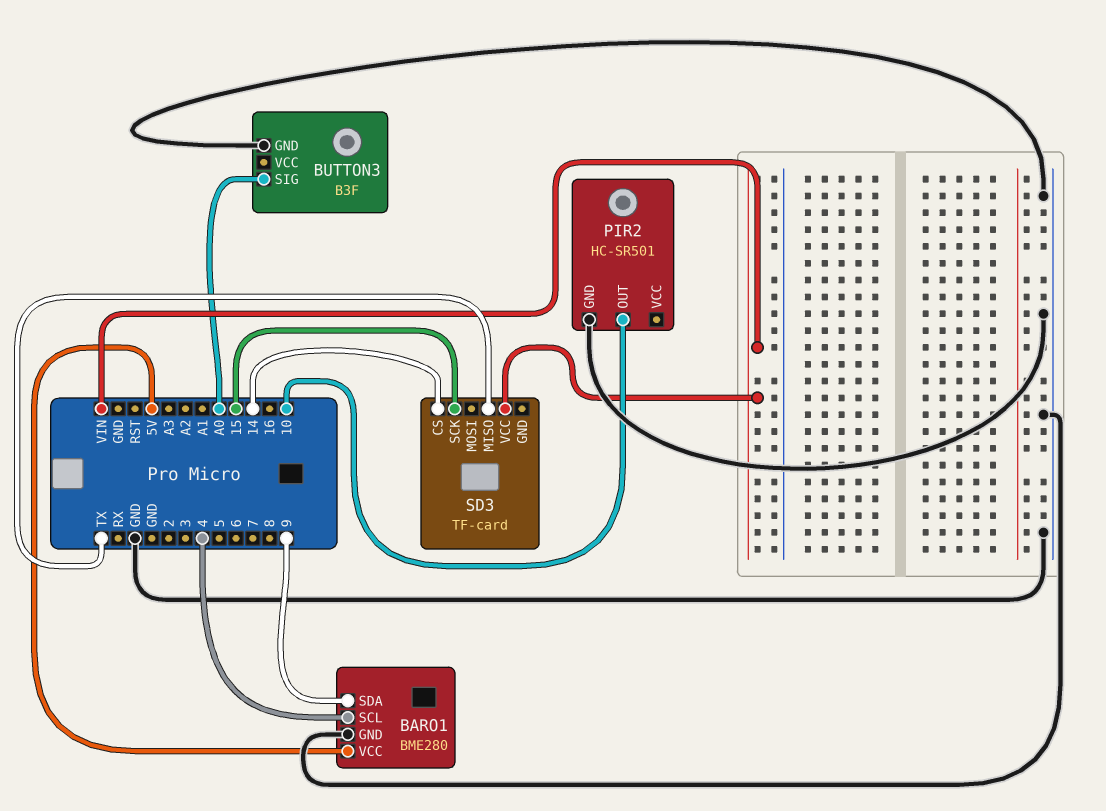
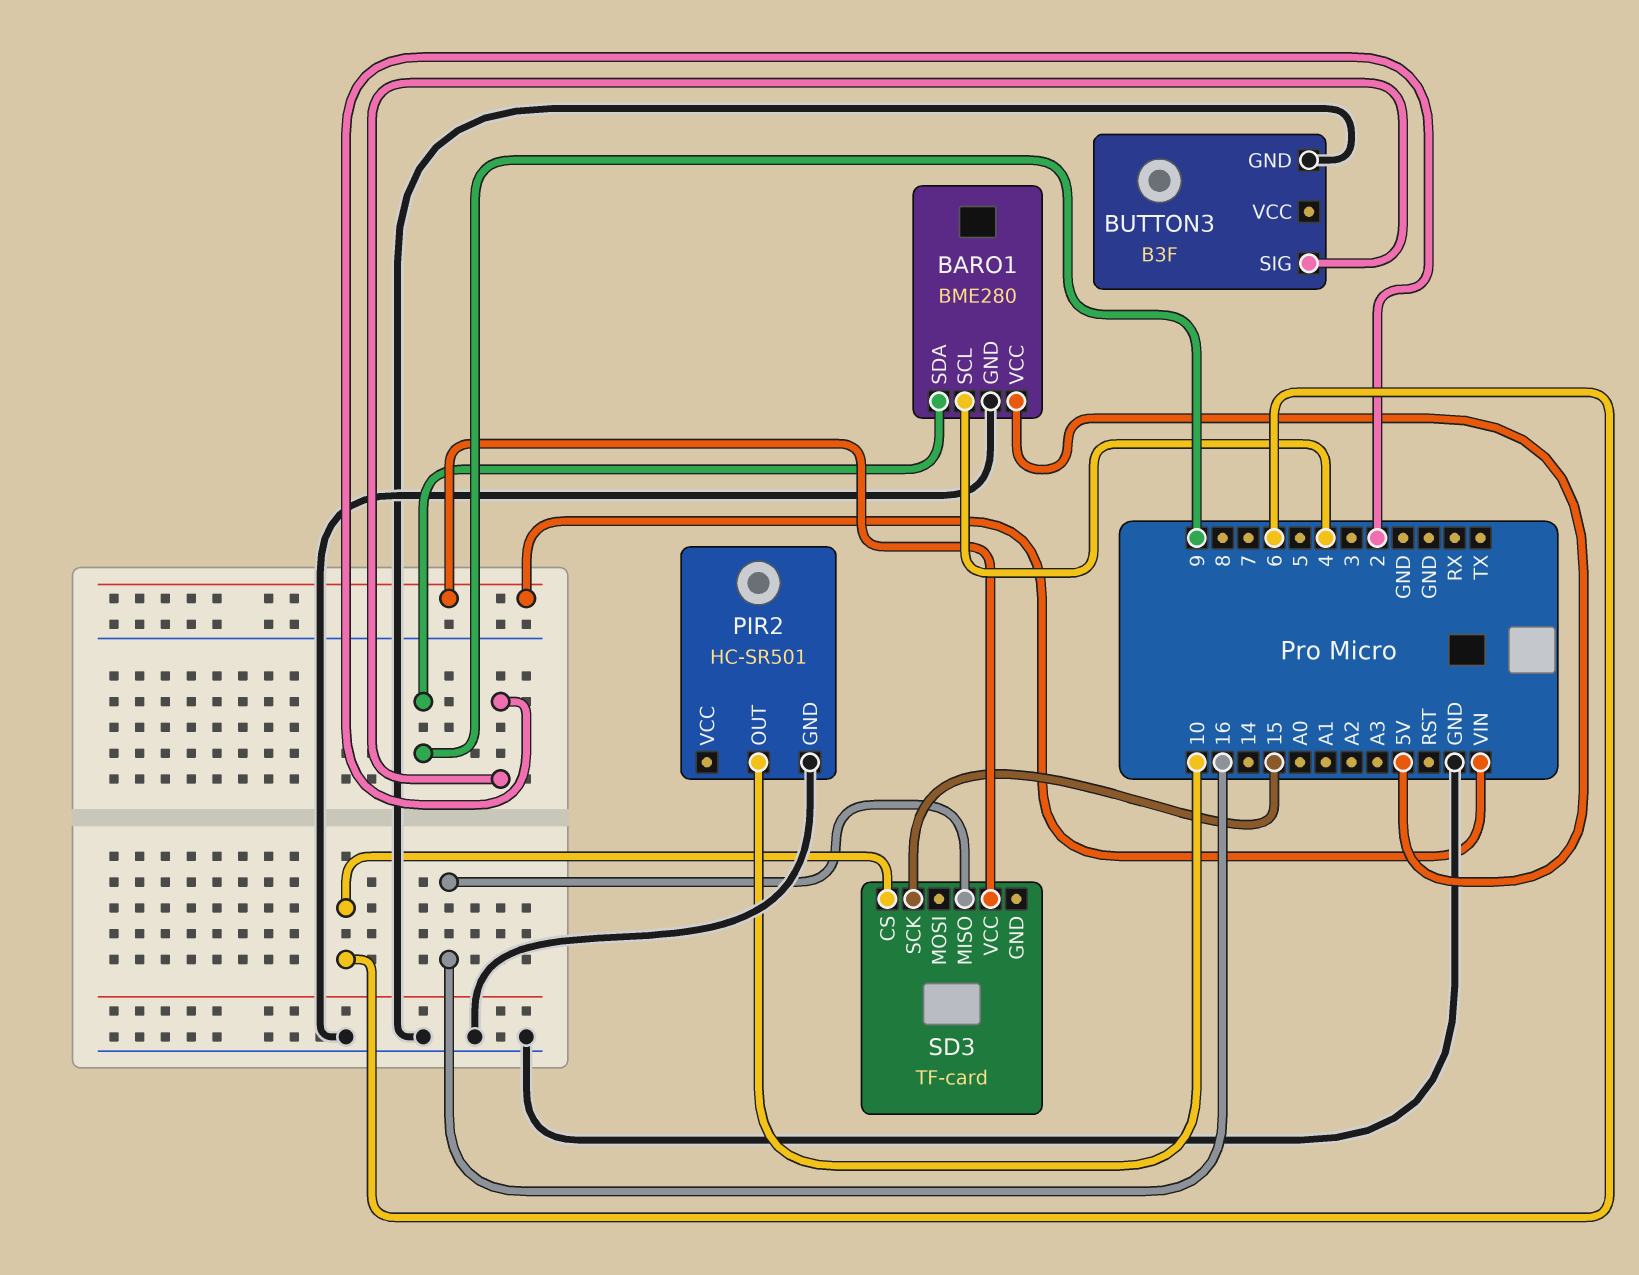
BUTTON3 pin SIG: A0 -> 2
SD3 pin CS: 14 -> 6
SD3 pin MISO: TX -> 16

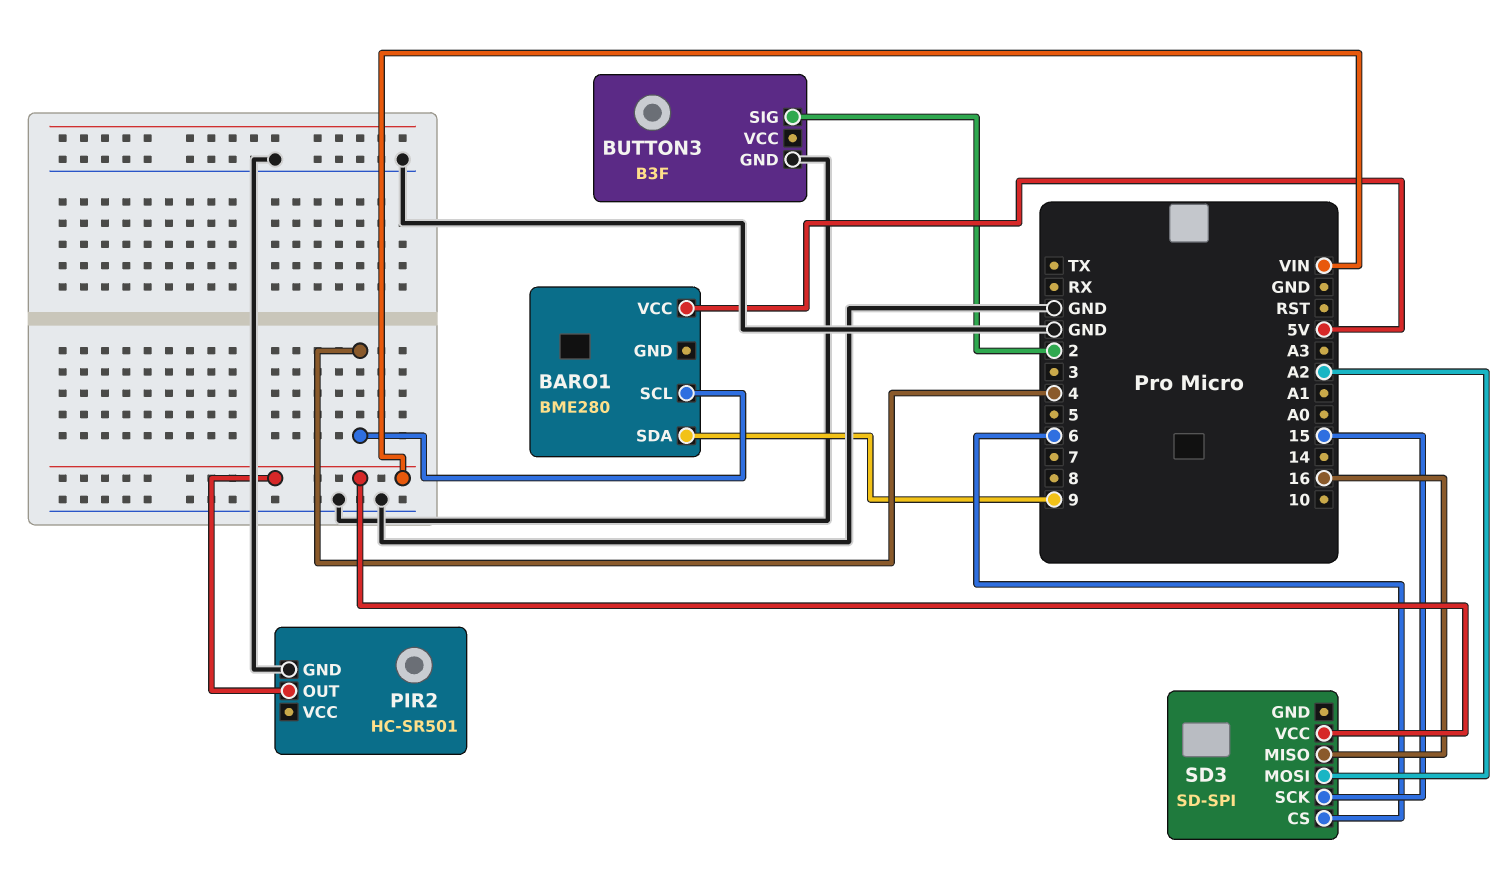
BARO1 pin GND: GND -> none
PIR2 pin OUT: 10 -> VIN
SD3: TF-card -> SD-SPI
SD3 pin MOSI: none -> A2

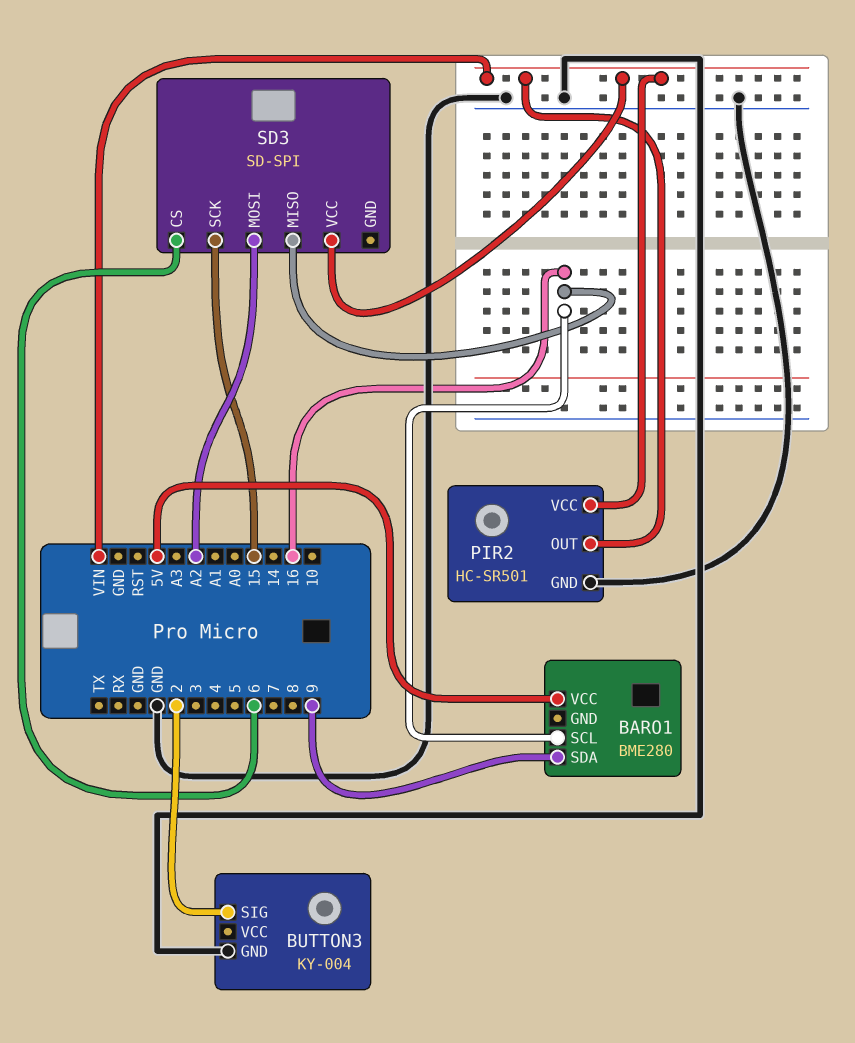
BARO1 pin SCL: 4 -> 16
BUTTON3: B3F -> KY-004
PIR2 pin VCC: none -> VIN

